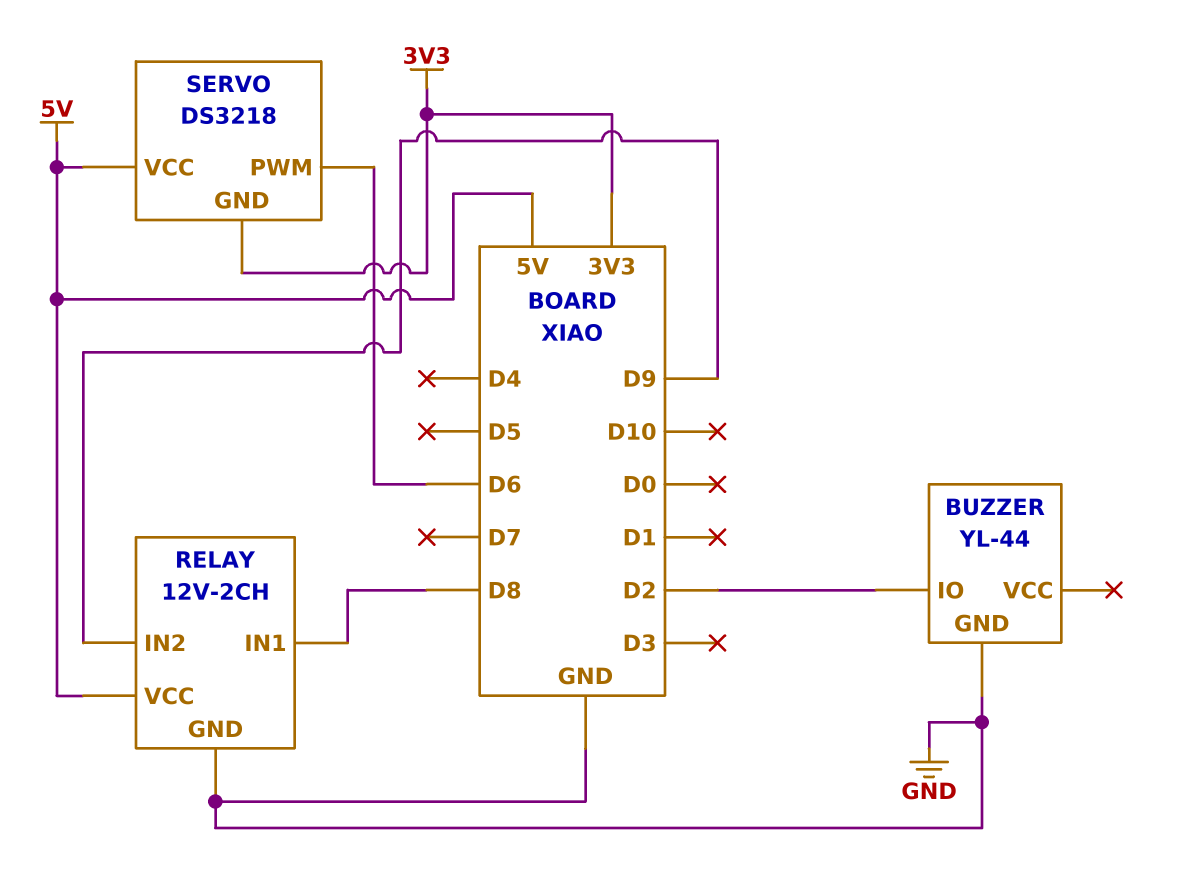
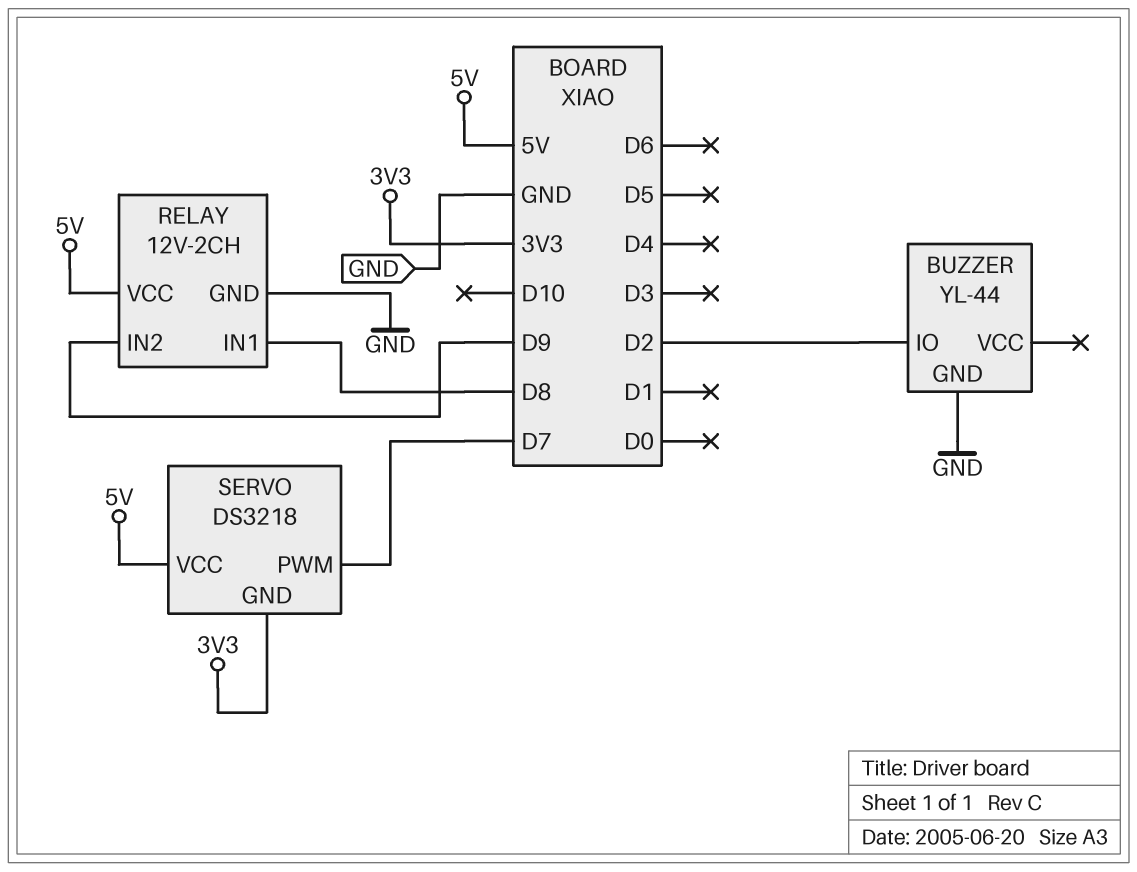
SERVO pin PWM: D6 -> D7

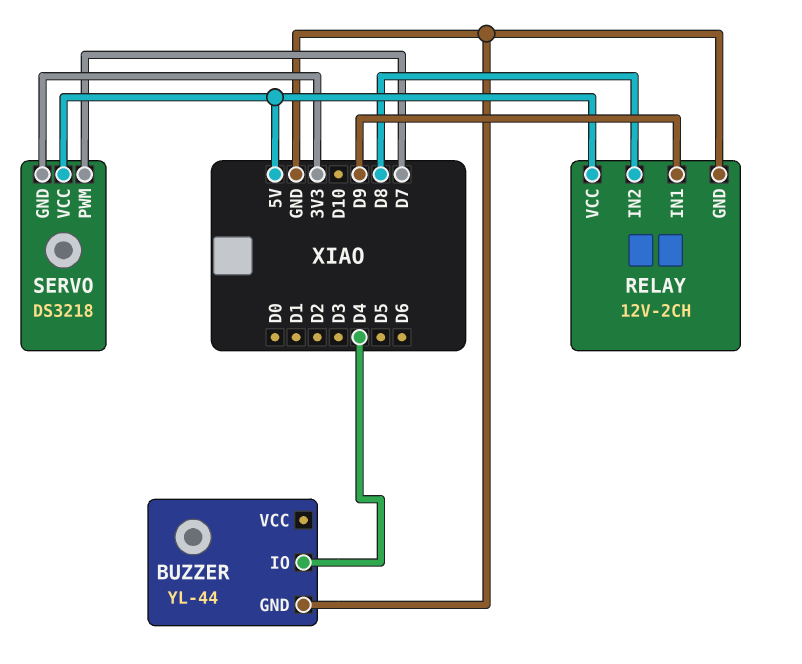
BUZZER pin IO: D2 -> D4
RELAY pin IN1: D8 -> D9
RELAY pin IN2: D9 -> D8

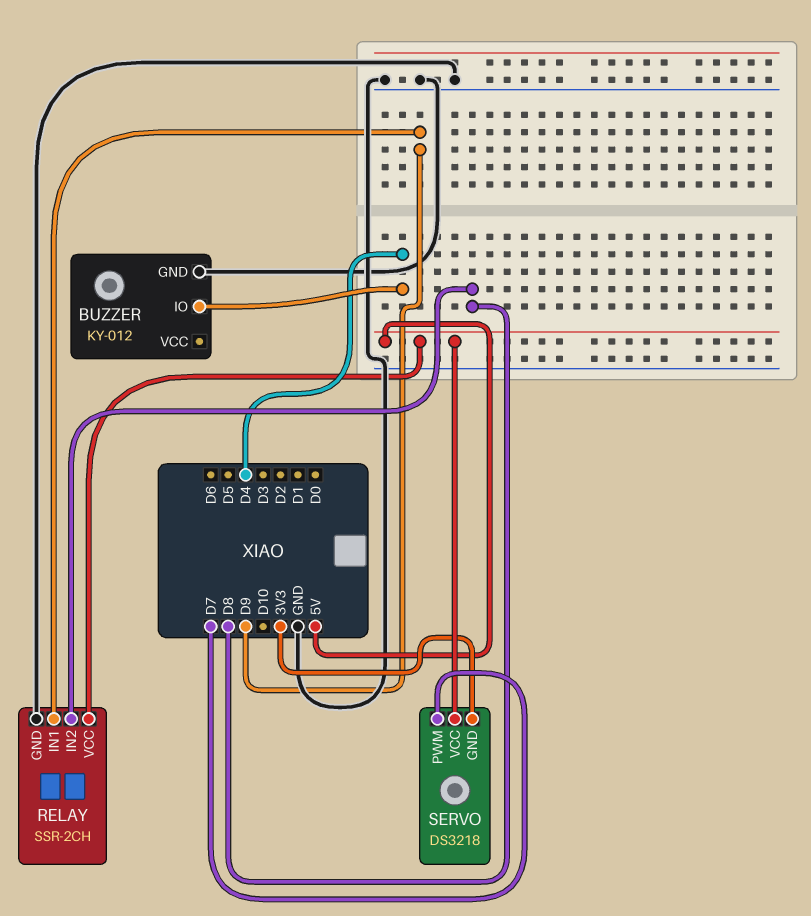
BUZZER: YL-44 -> KY-012
RELAY: 12V-2CH -> SSR-2CH

